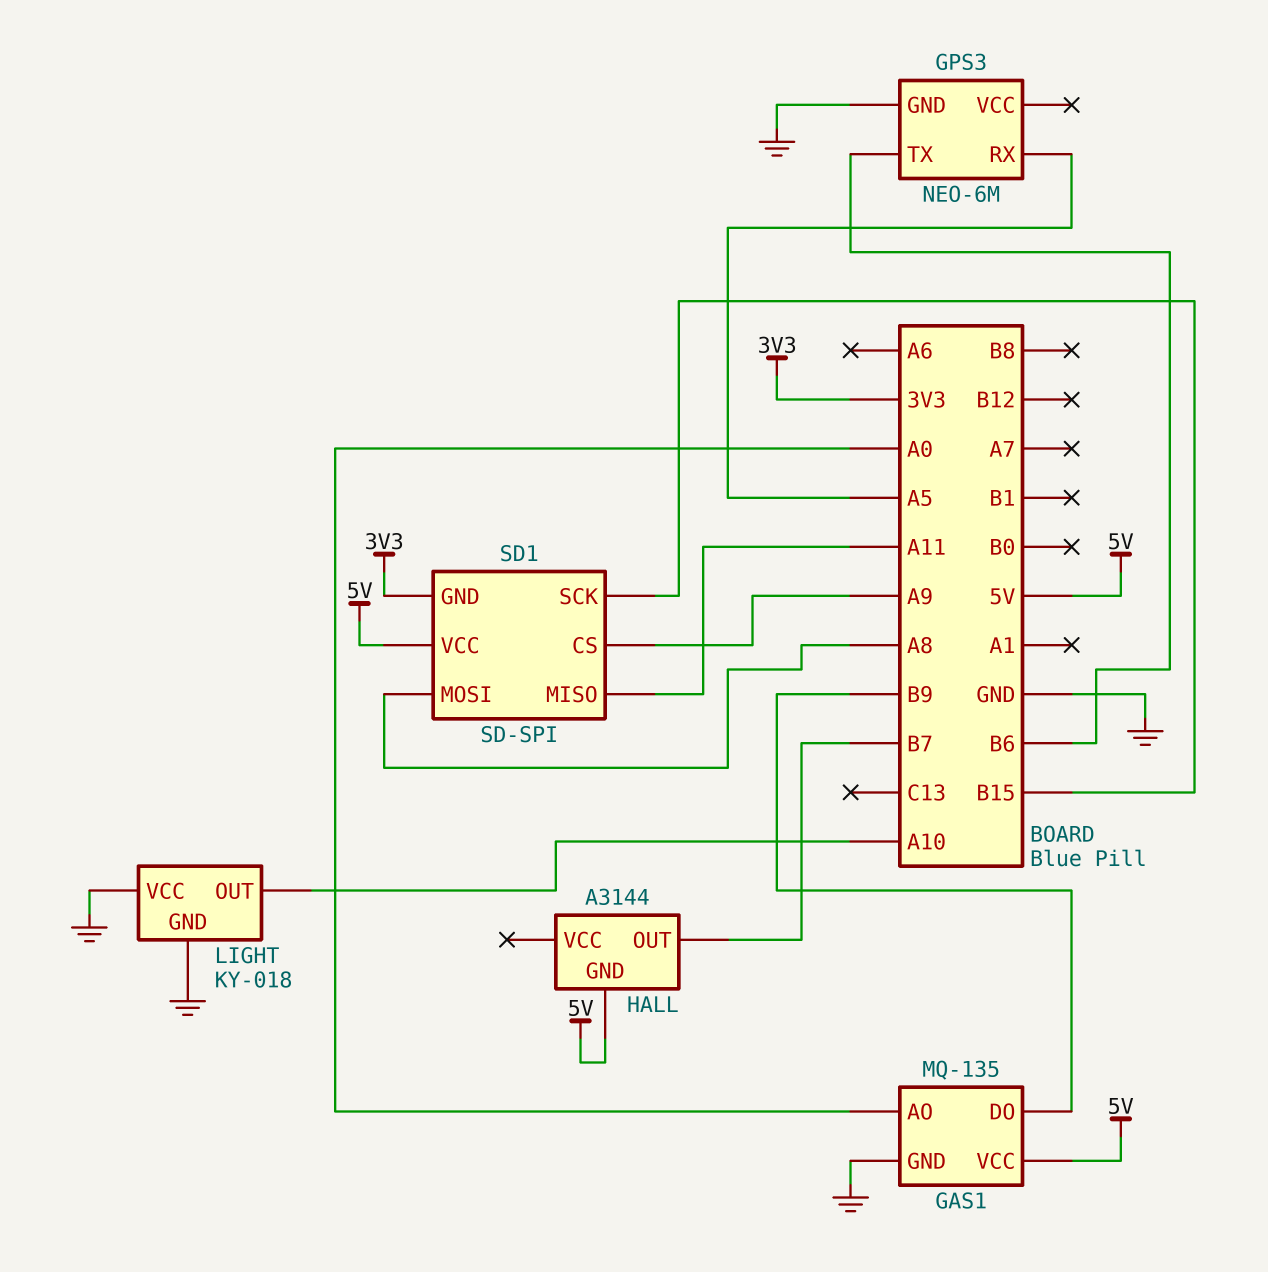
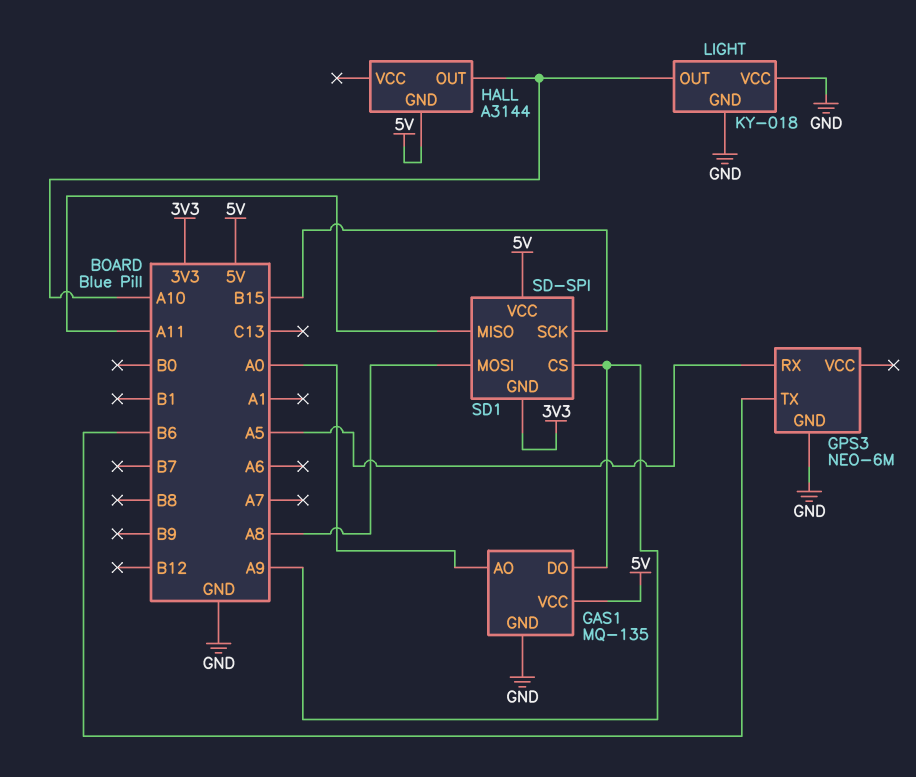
GAS1 pin DO: B9 -> A9
HALL pin OUT: B7 -> A10

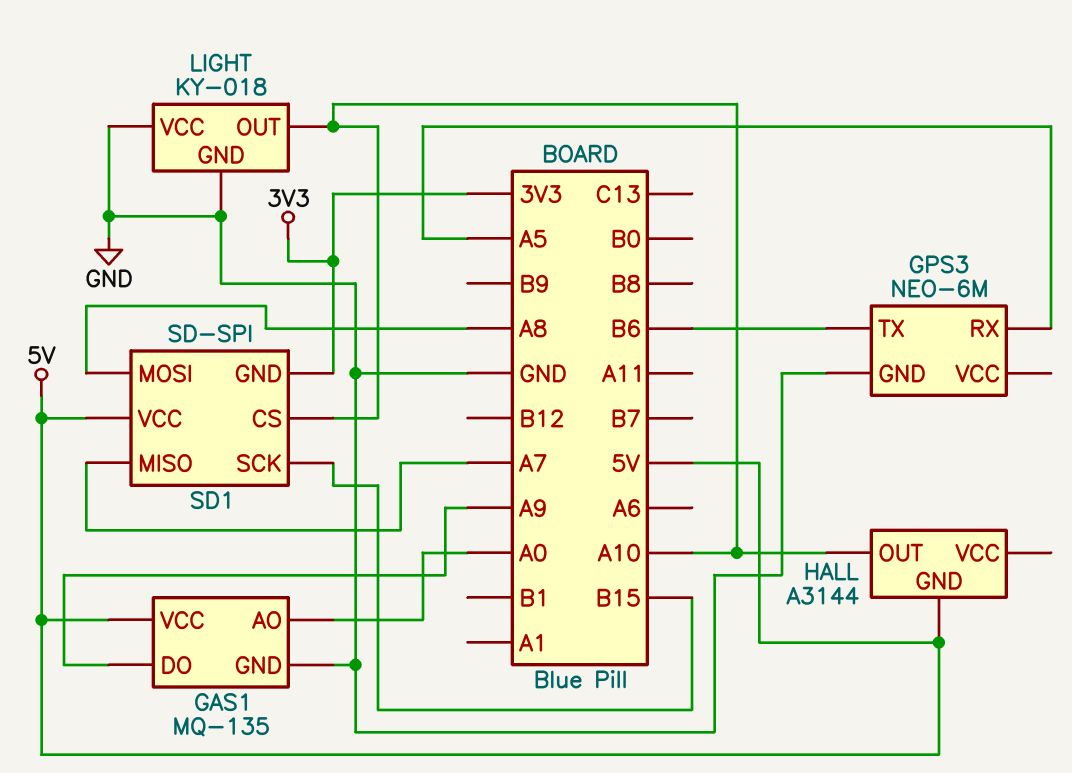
SD1 pin CS: A9 -> A10
SD1 pin MISO: A11 -> A7

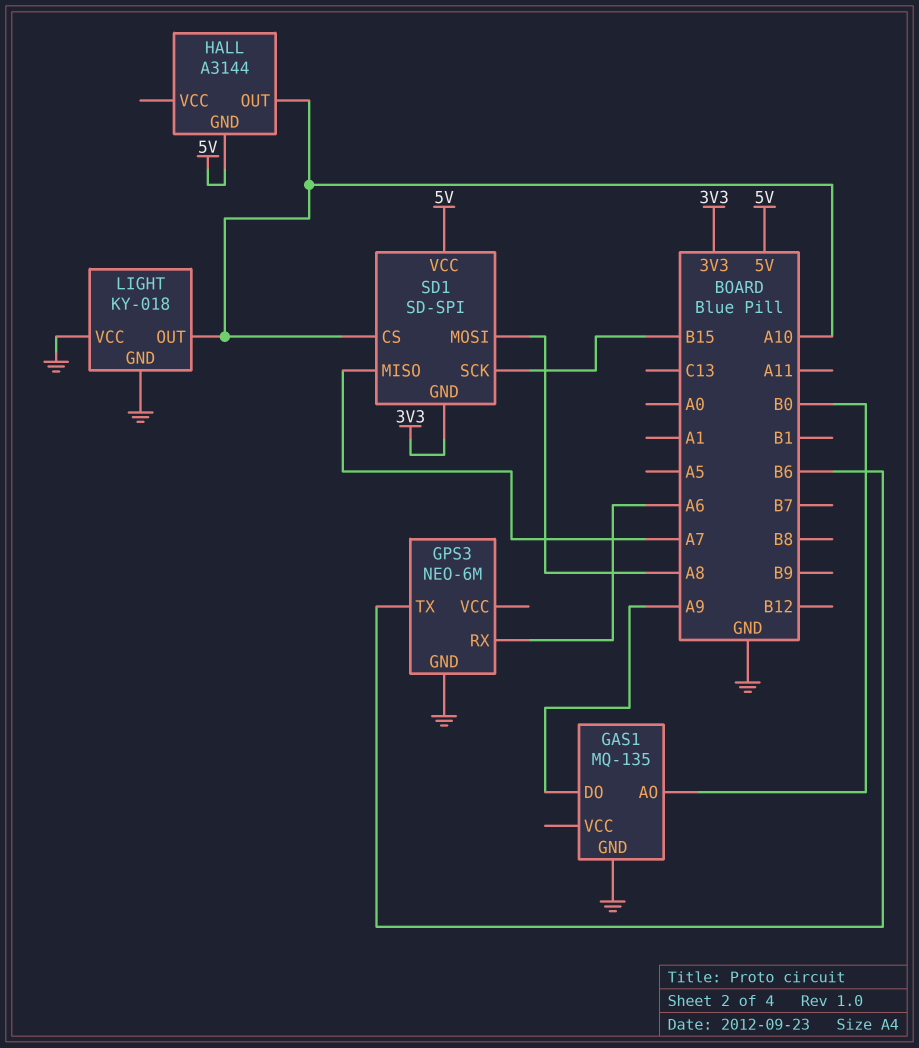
GAS1 pin AO: A0 -> B0
GAS1 pin VCC: 5V -> none
GPS3 pin RX: A5 -> A6

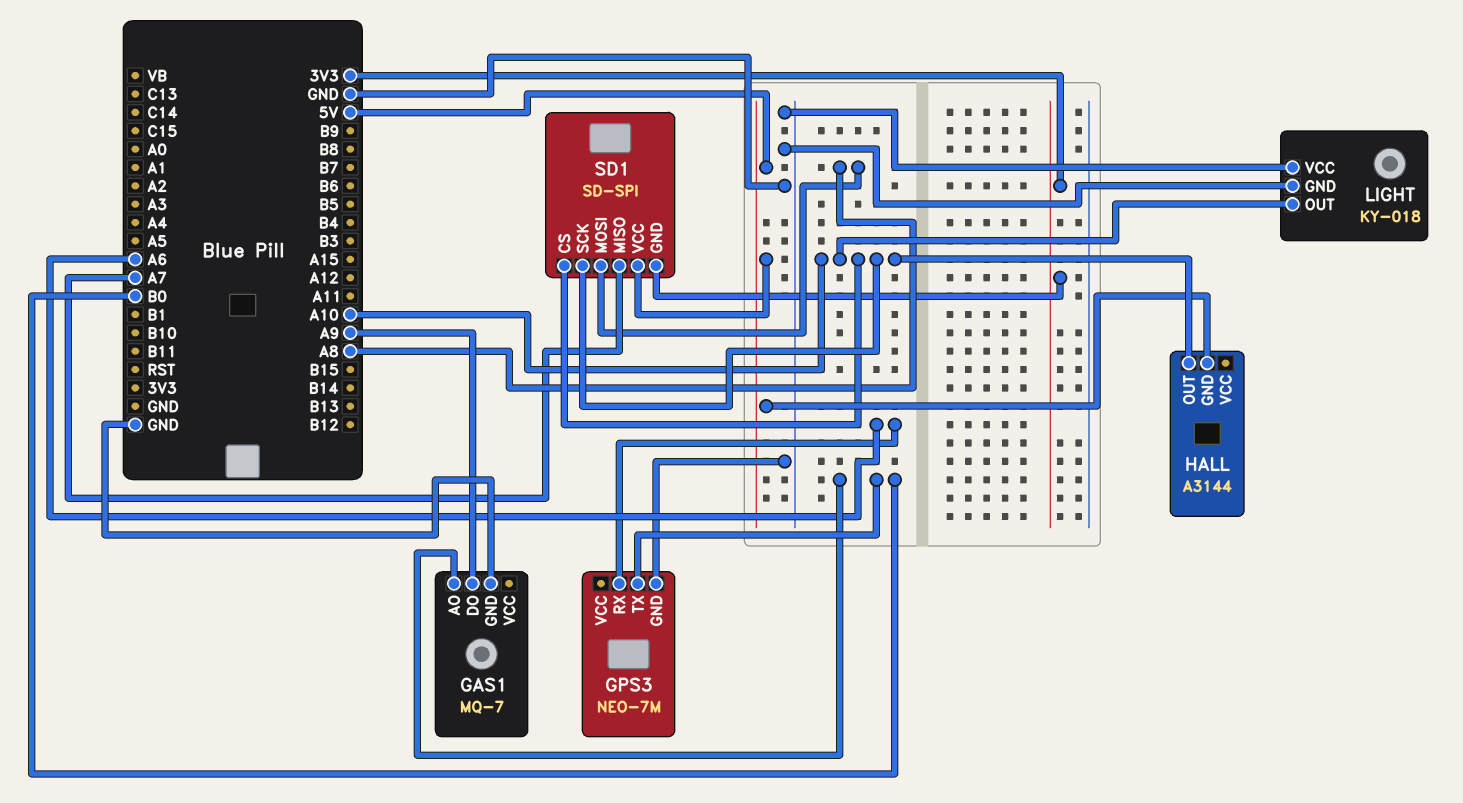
GAS1: MQ-135 -> MQ-7
GPS3: NEO-6M -> NEO-7M
GPS3 pin TX: B6 -> B0
SD1 pin SCK: B15 -> A10

